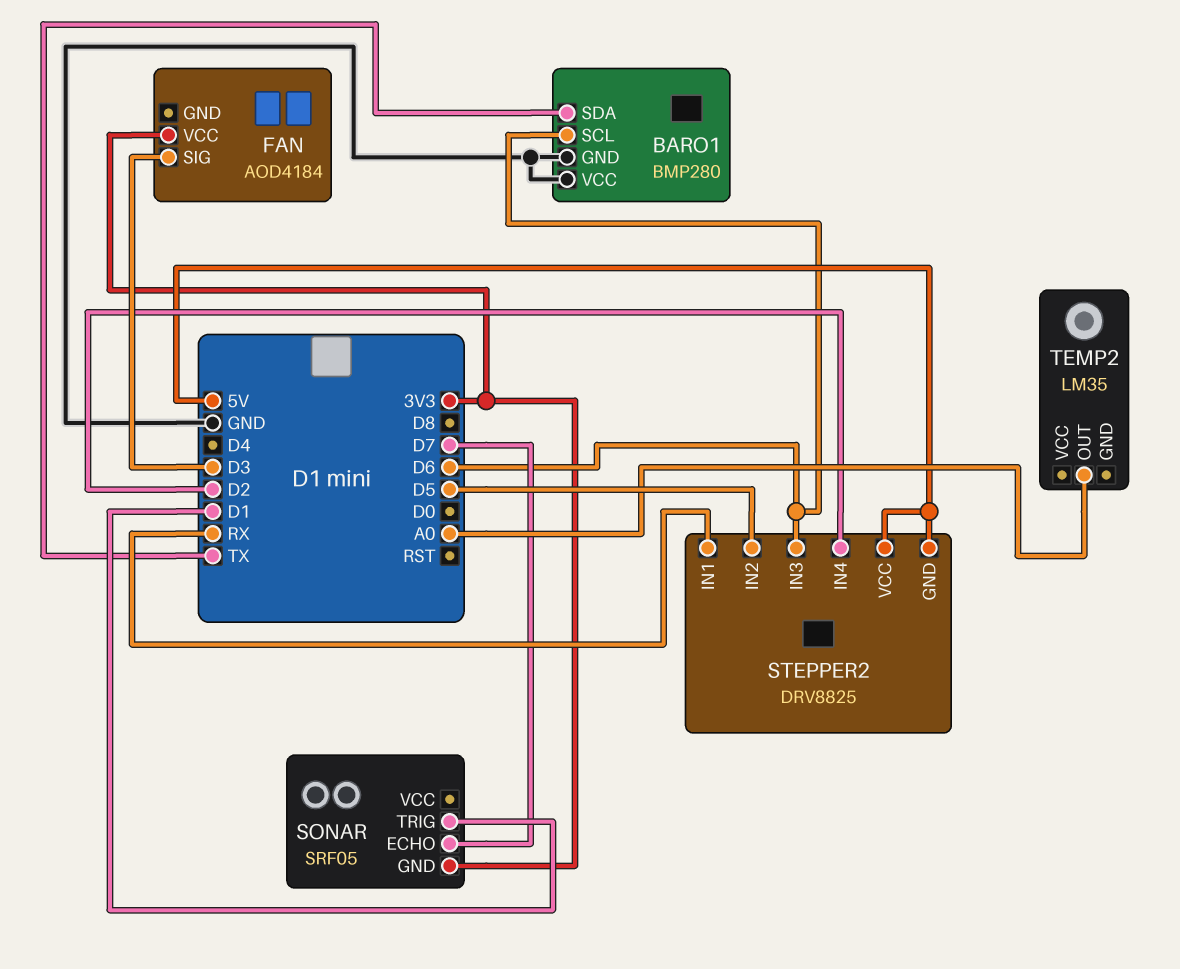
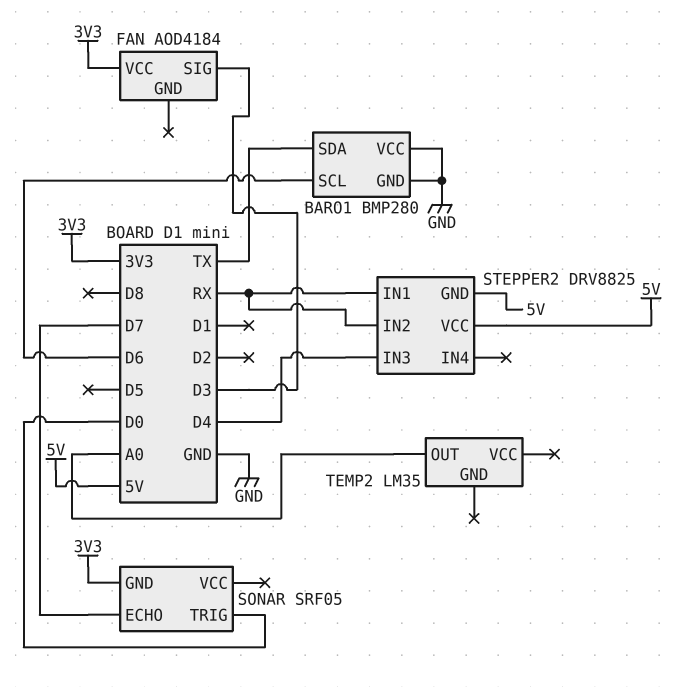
SONAR pin TRIG: D1 -> D0
STEPPER2 pin IN2: D5 -> RX
STEPPER2 pin IN3: D6 -> D4
STEPPER2 pin IN4: D2 -> none

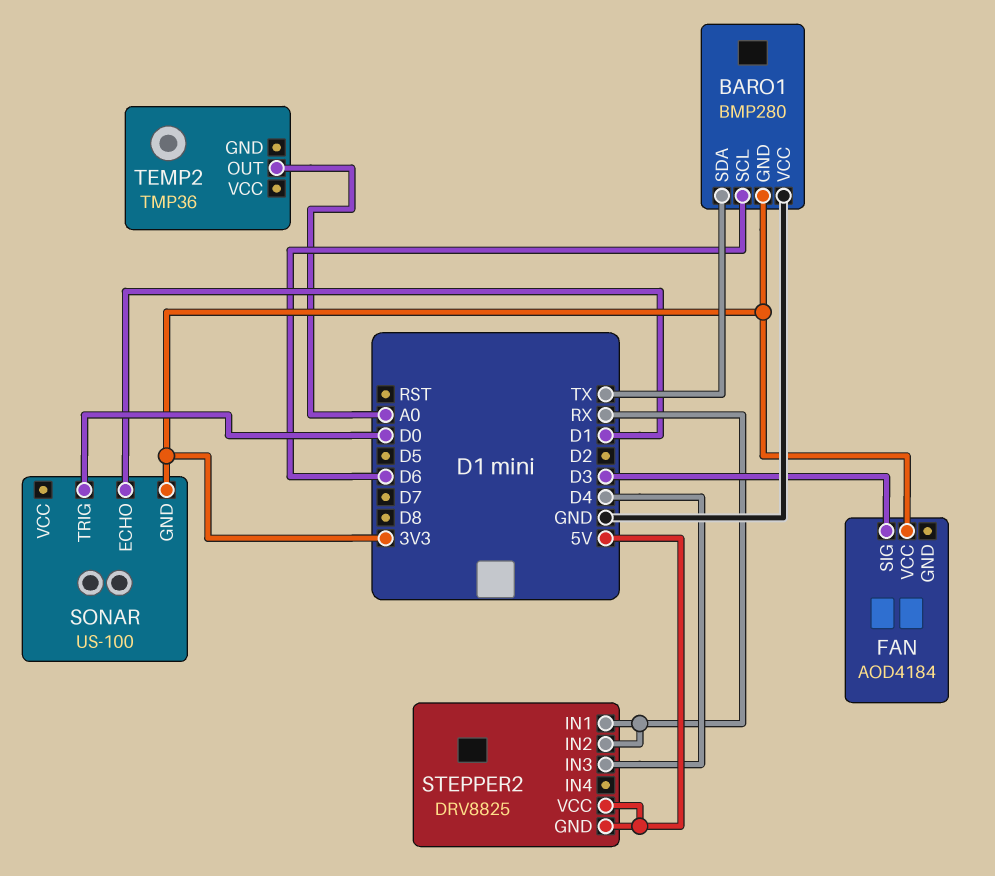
BARO1 pin GND: GND -> 3V3
SONAR: SRF05 -> US-100
SONAR pin ECHO: D7 -> D1
TEMP2: LM35 -> TMP36

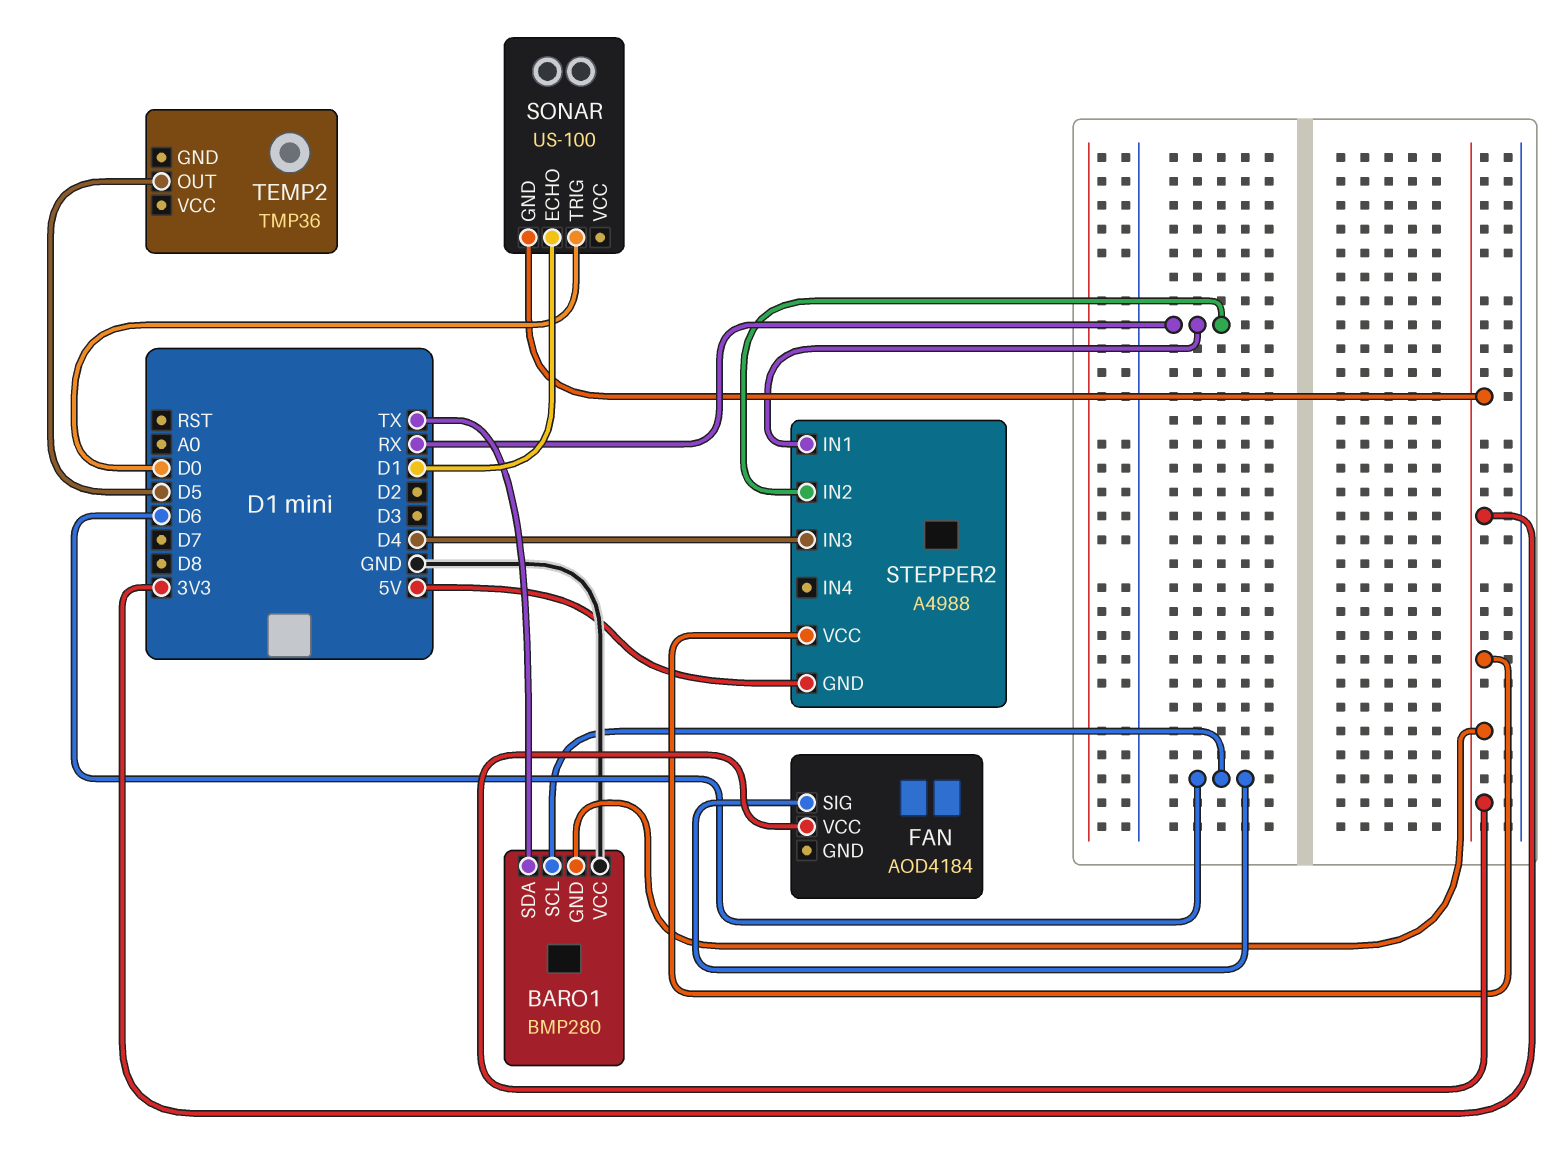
FAN pin SIG: D3 -> D6
STEPPER2: DRV8825 -> A4988
STEPPER2 pin VCC: 5V -> 3V3
TEMP2 pin OUT: A0 -> D5

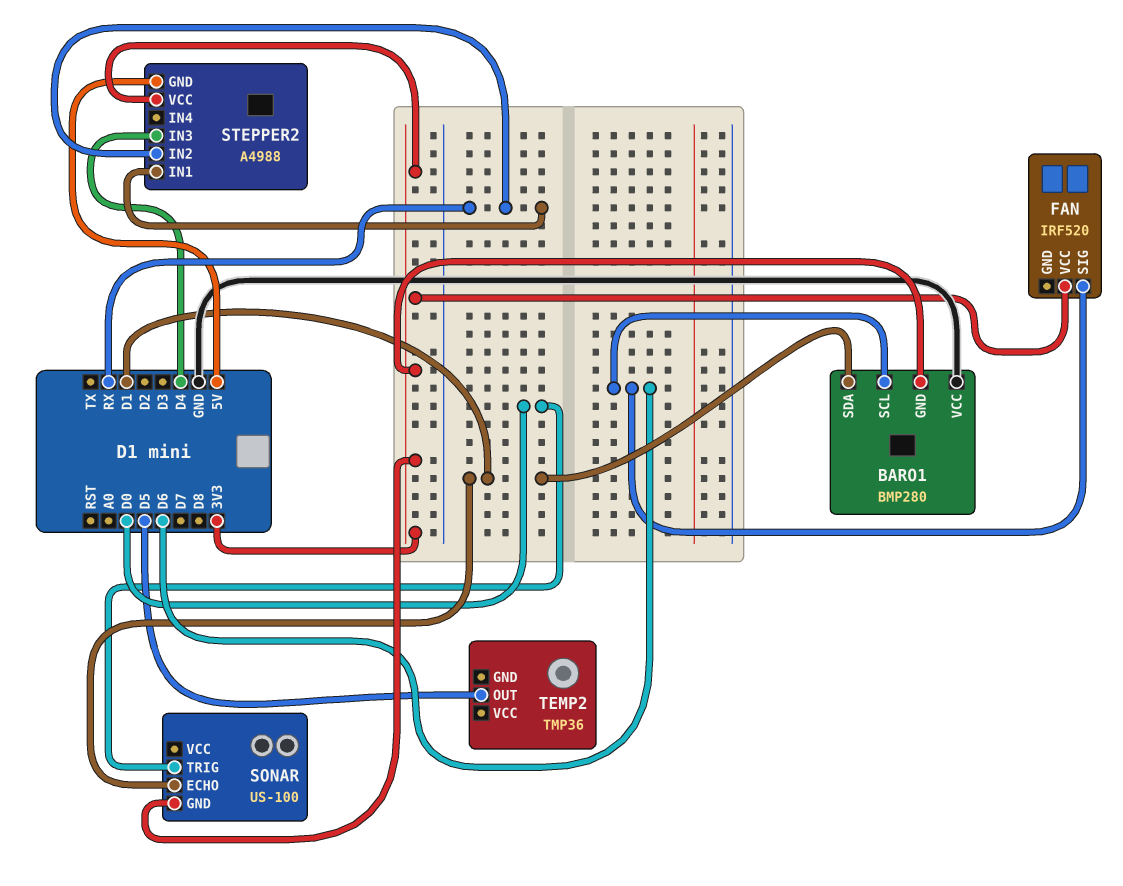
BARO1 pin SDA: TX -> D1
FAN: AOD4184 -> IRF520

